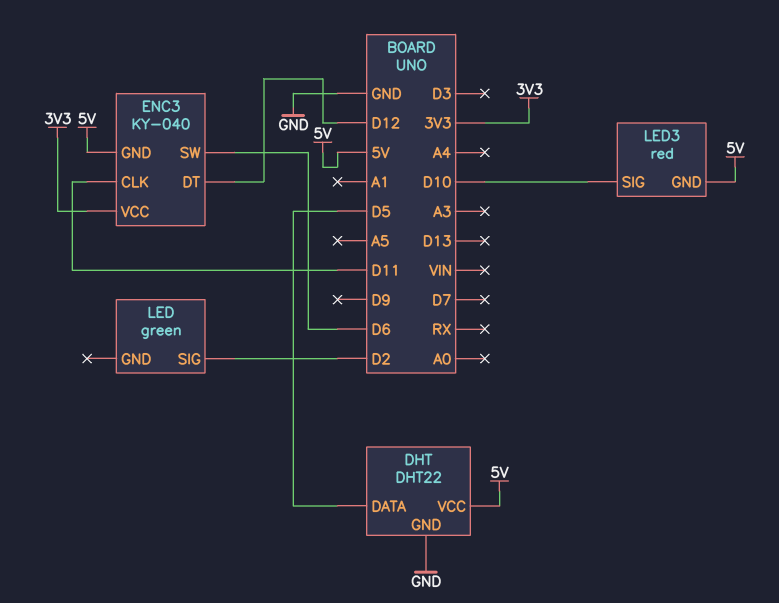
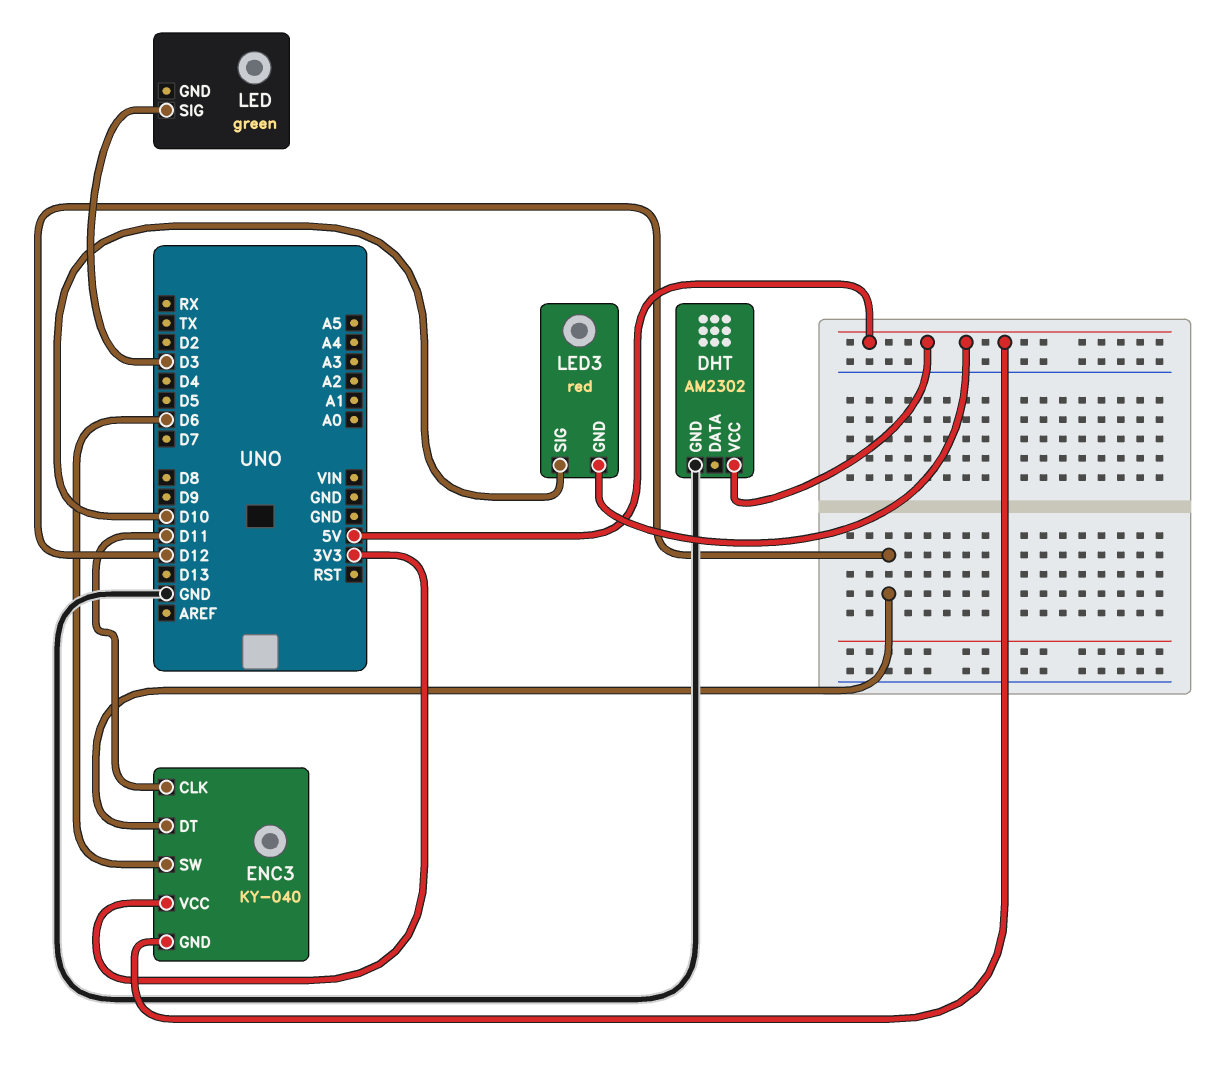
DHT: DHT22 -> AM2302
DHT pin DATA: D5 -> none
LED pin SIG: D2 -> D3

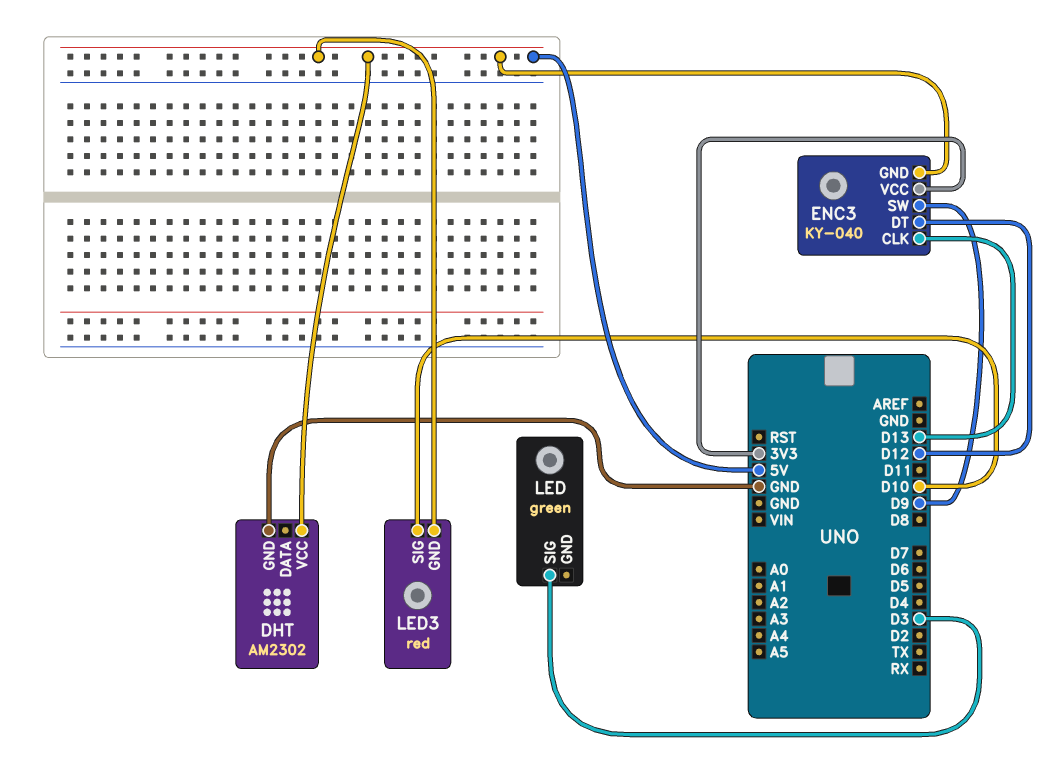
ENC3 pin CLK: D11 -> D13
ENC3 pin SW: D6 -> D9

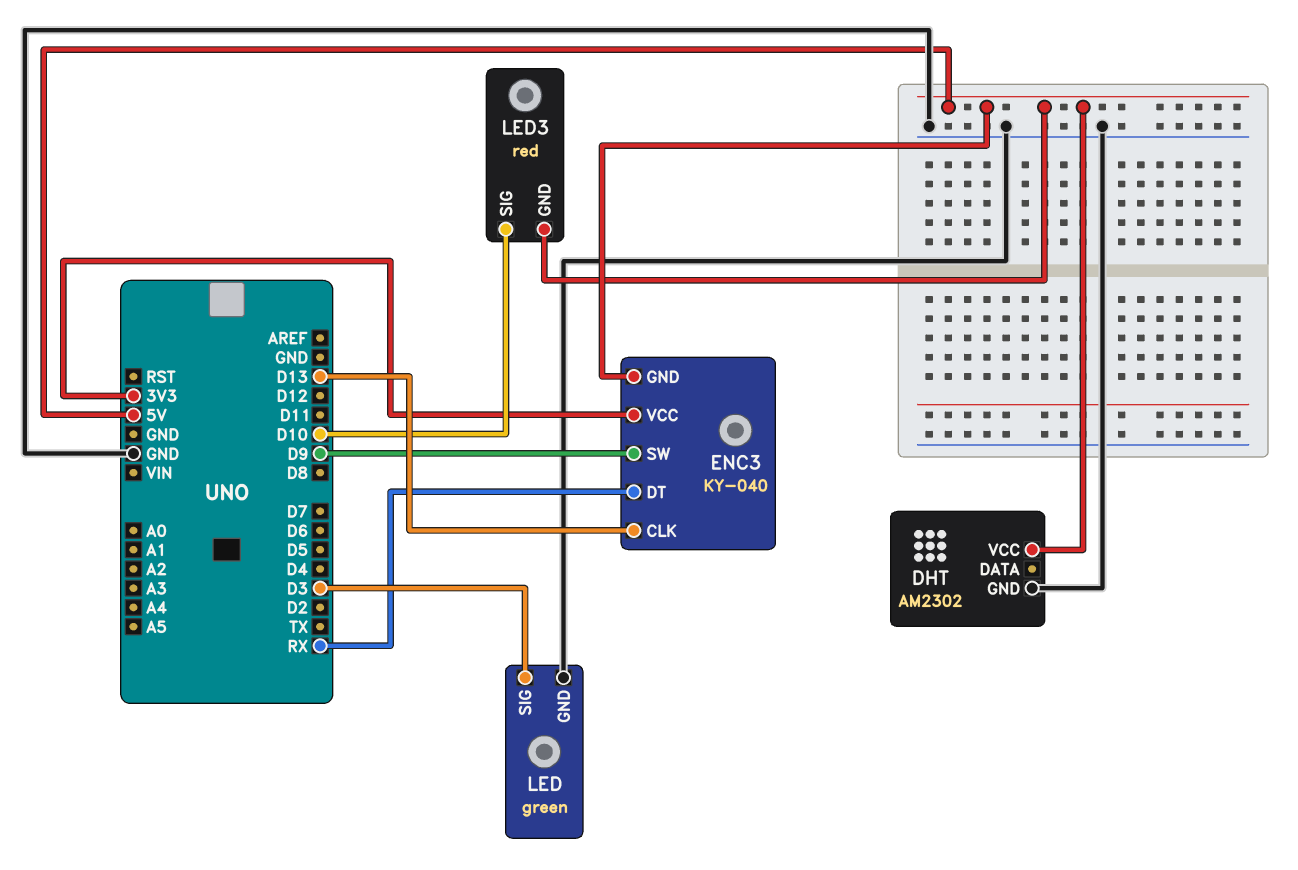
ENC3 pin DT: D12 -> RX
LED pin GND: none -> GND

